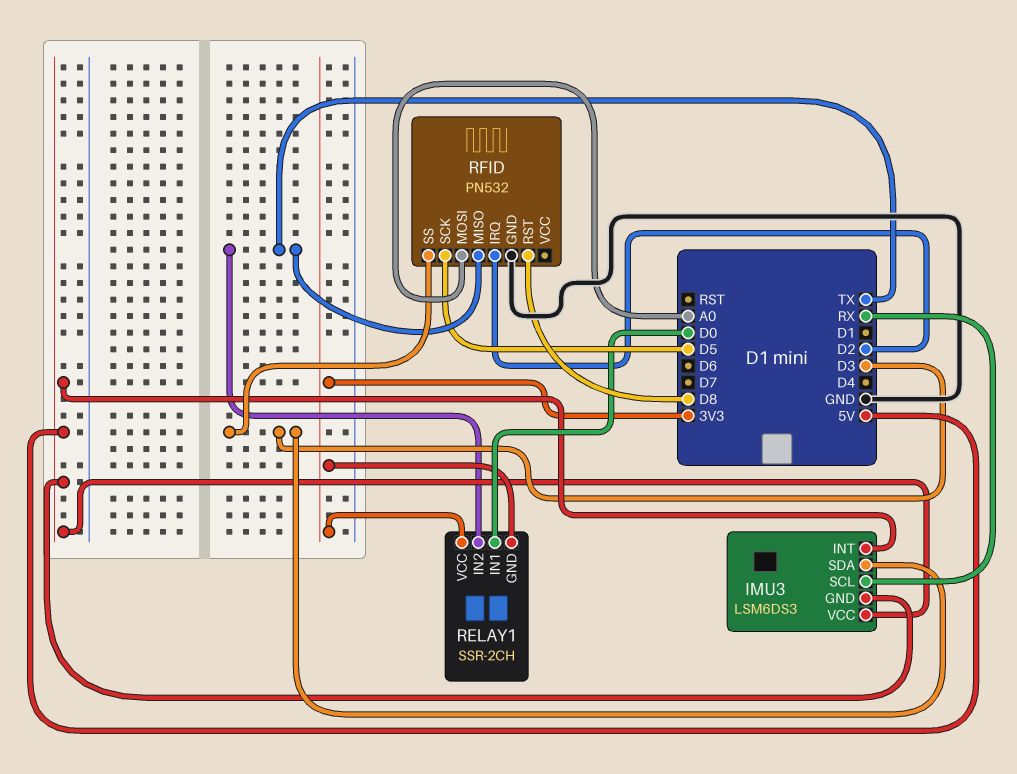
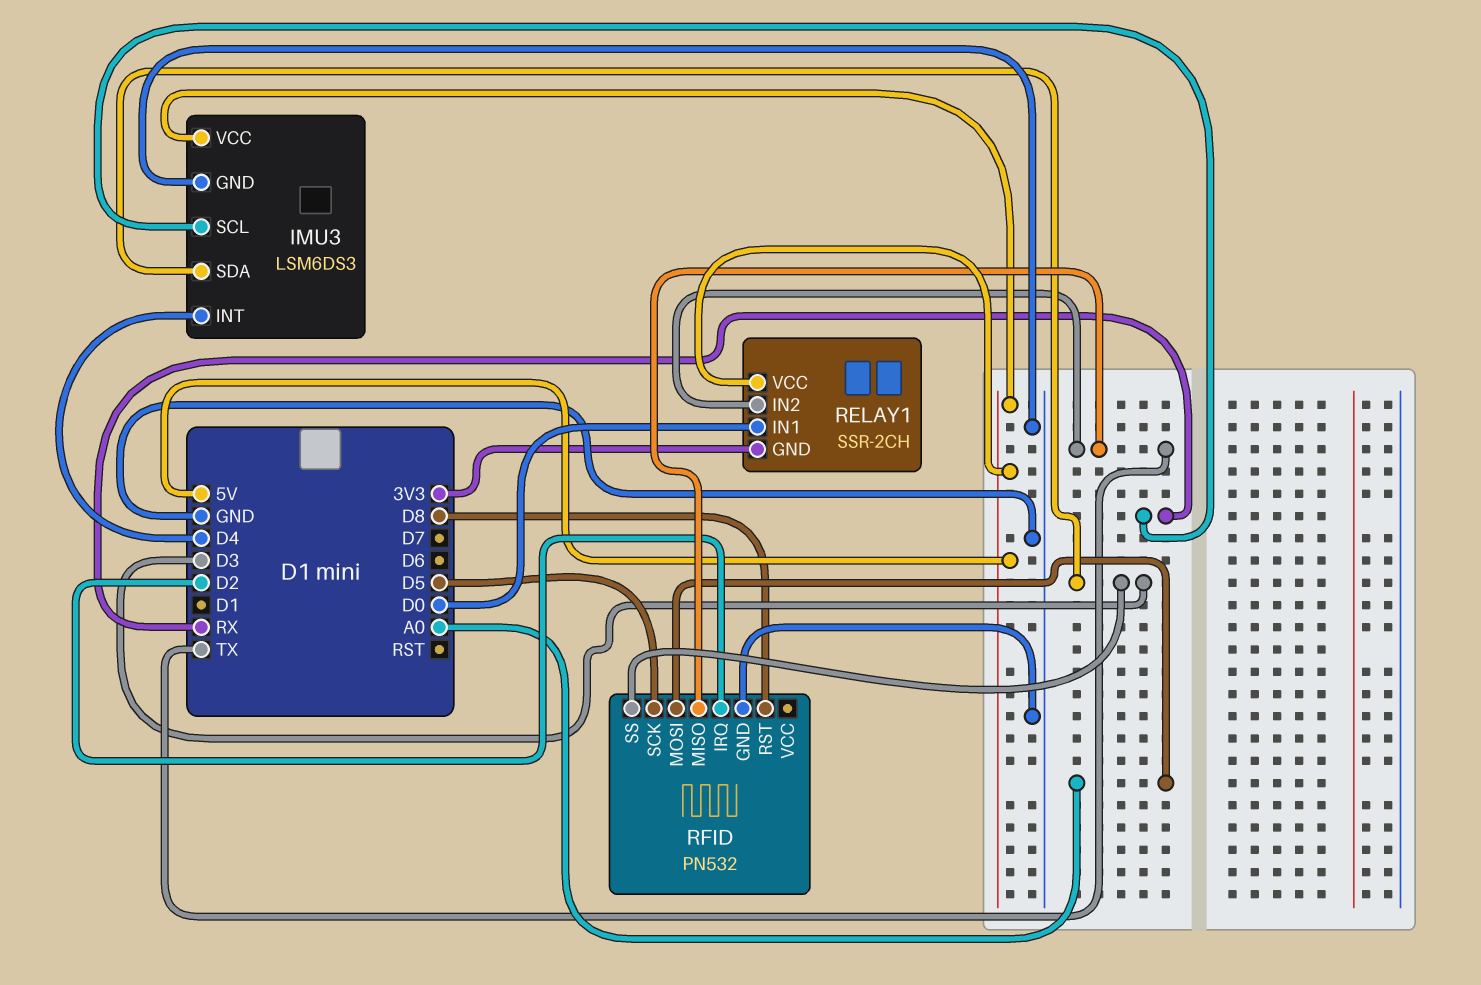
IMU3 pin GND: 5V -> GND
IMU3 pin INT: 5V -> D4
RELAY1 pin VCC: 3V3 -> 5V

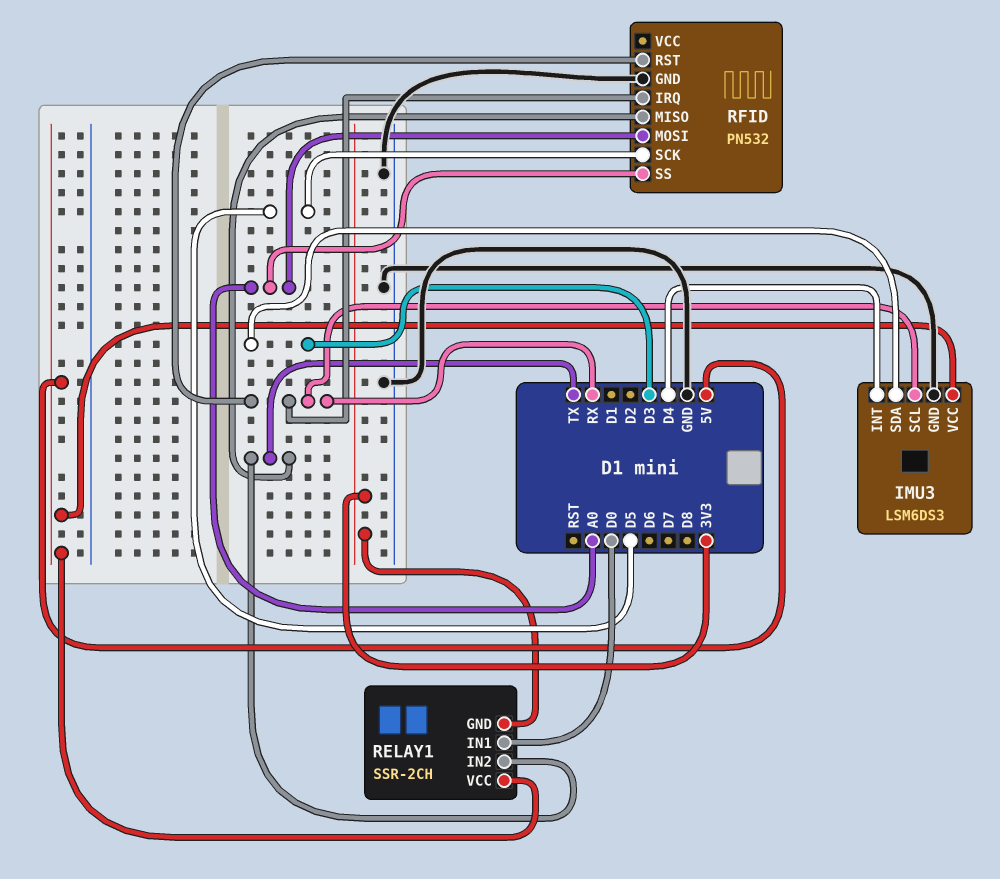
RFID pin IRQ: D2 -> RX
RFID pin RST: D8 -> RX
RFID pin SS: D3 -> A0

